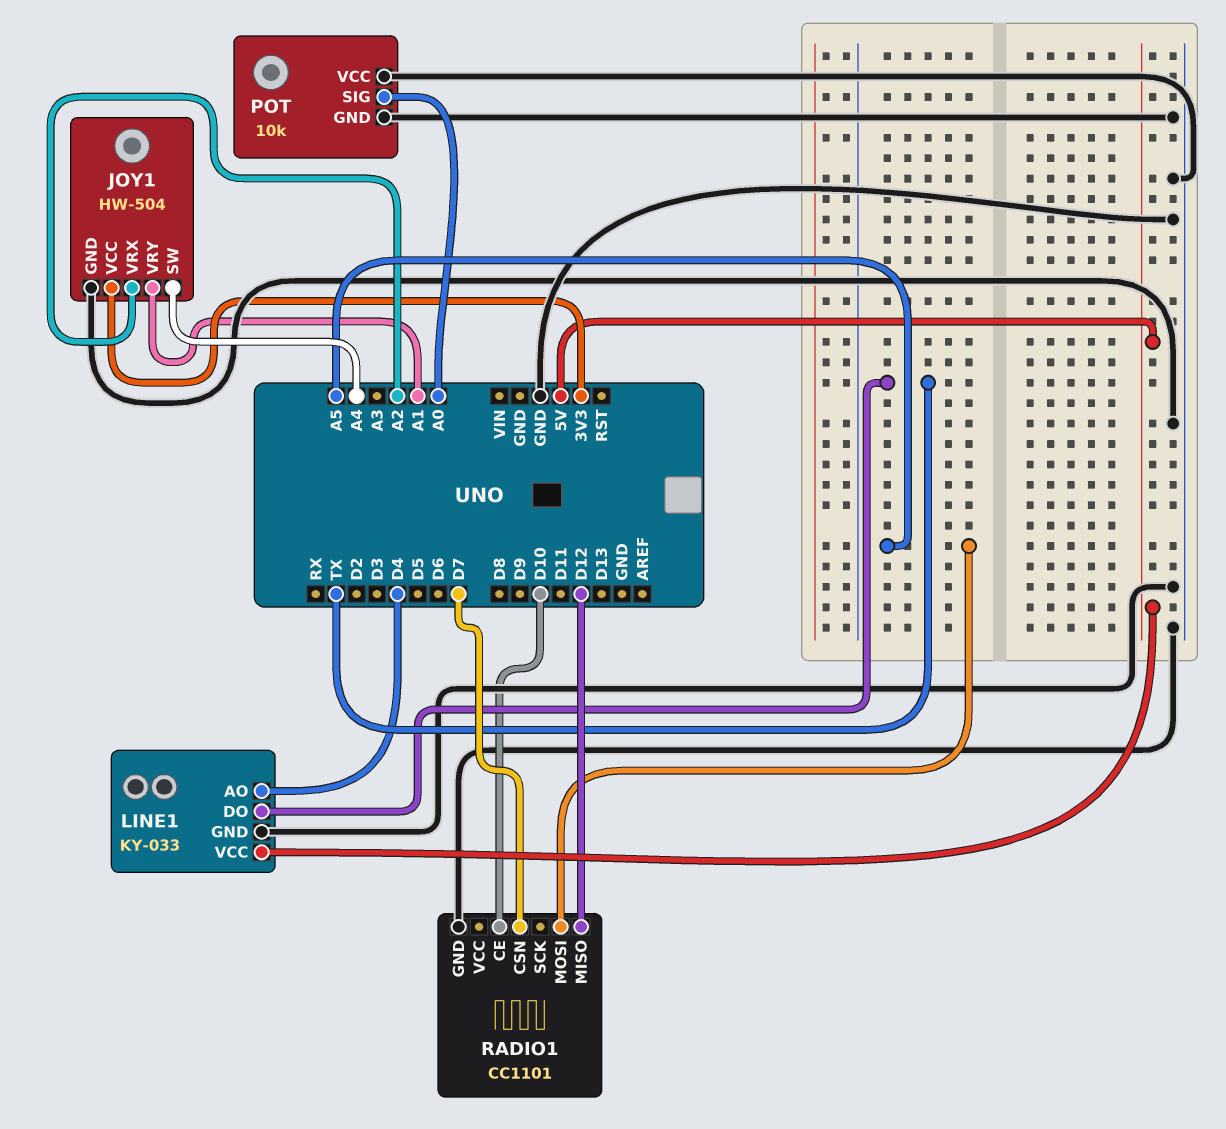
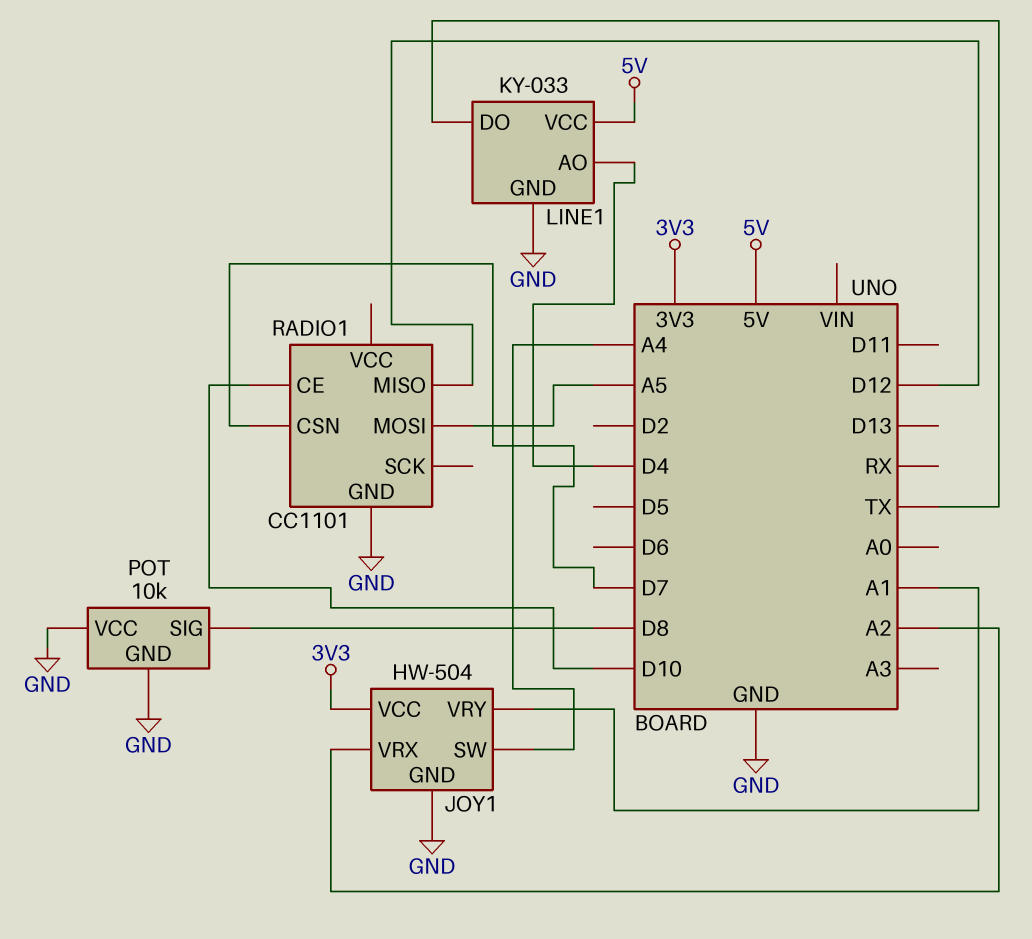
POT pin SIG: A0 -> D8

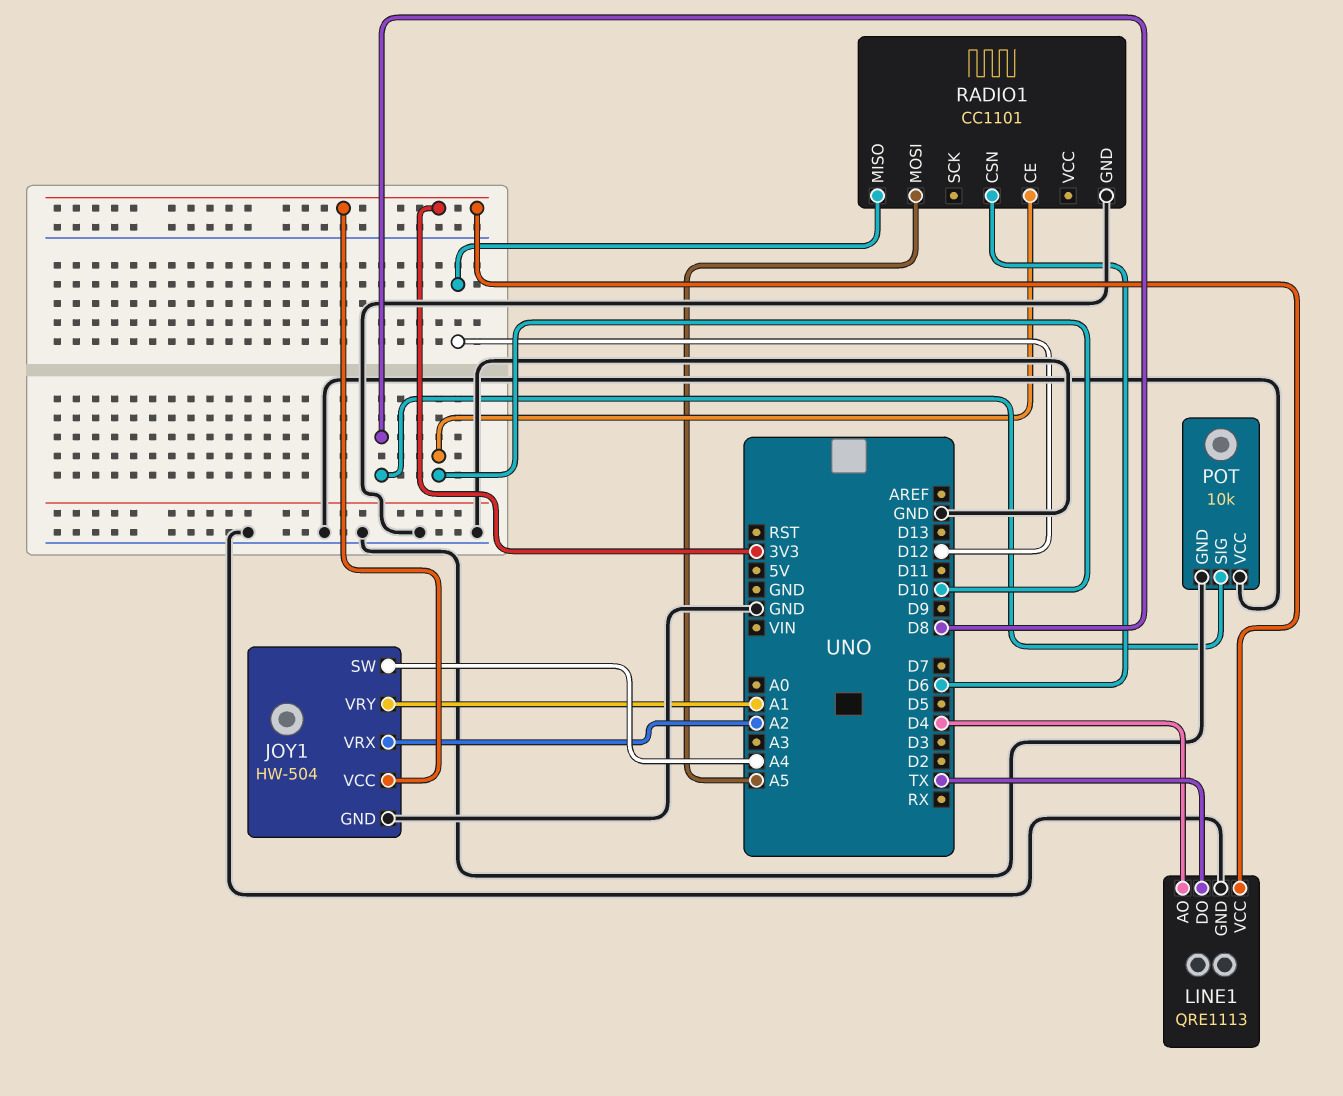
LINE1: KY-033 -> QRE1113
LINE1 pin VCC: 5V -> 3V3
RADIO1 pin CSN: D7 -> D6

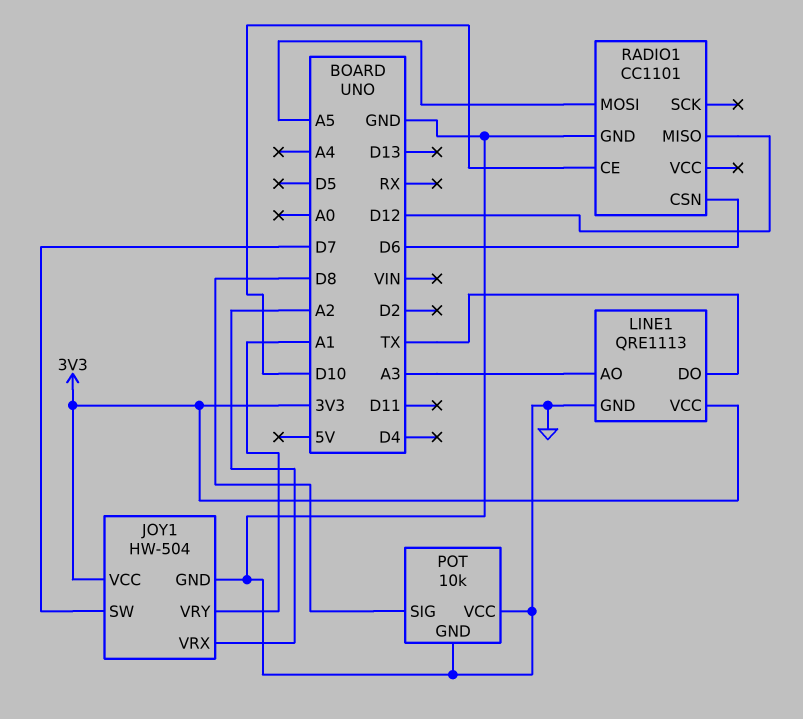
JOY1 pin SW: A4 -> D7
LINE1 pin AO: D4 -> A3

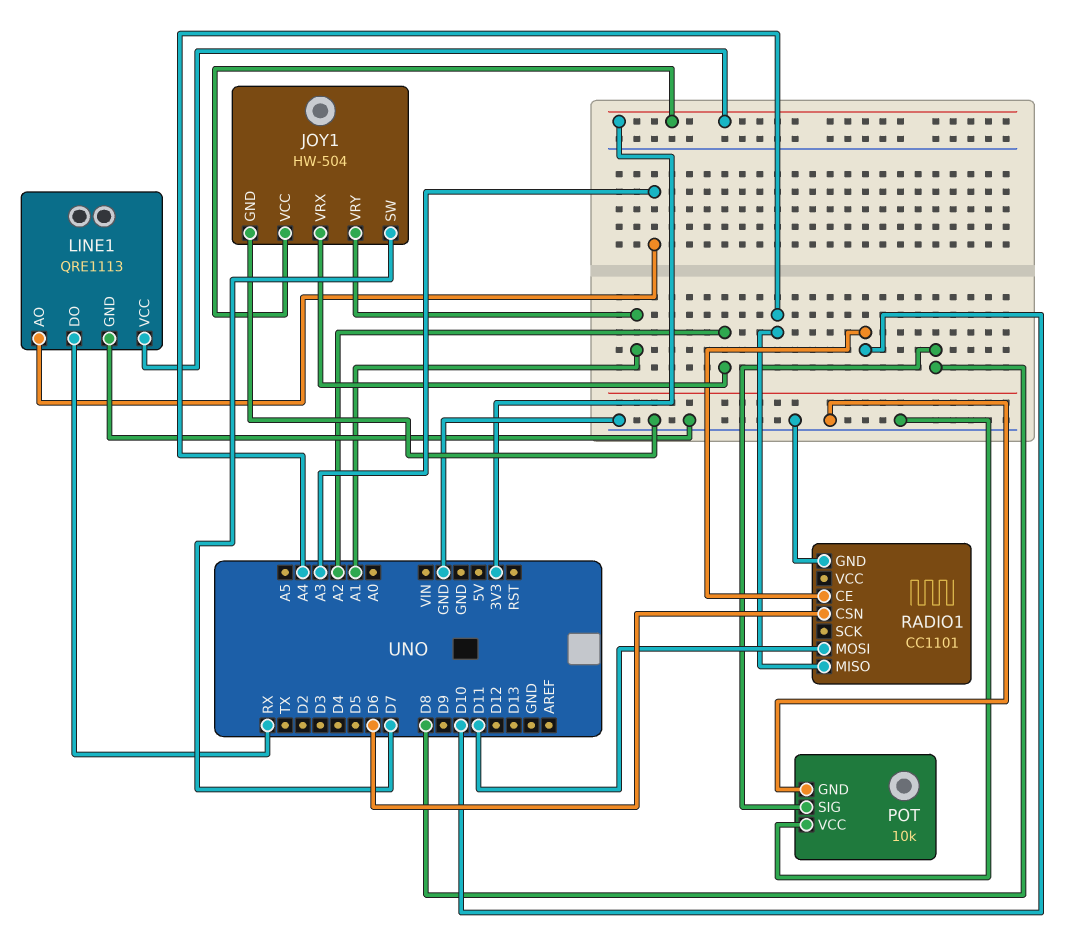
LINE1 pin DO: TX -> RX
RADIO1 pin MISO: D12 -> A4
RADIO1 pin MOSI: A5 -> D11

